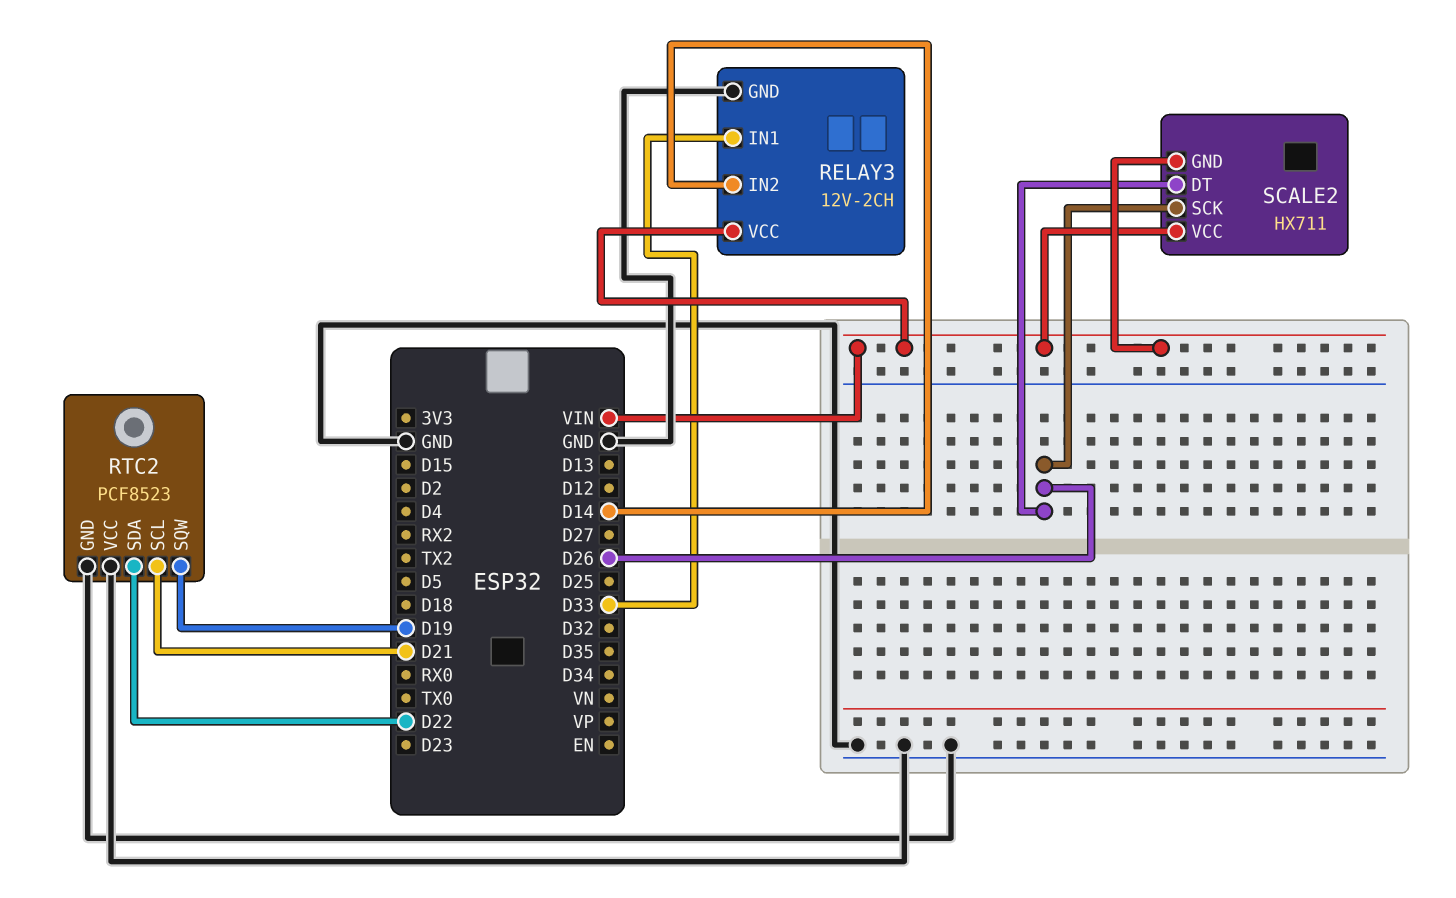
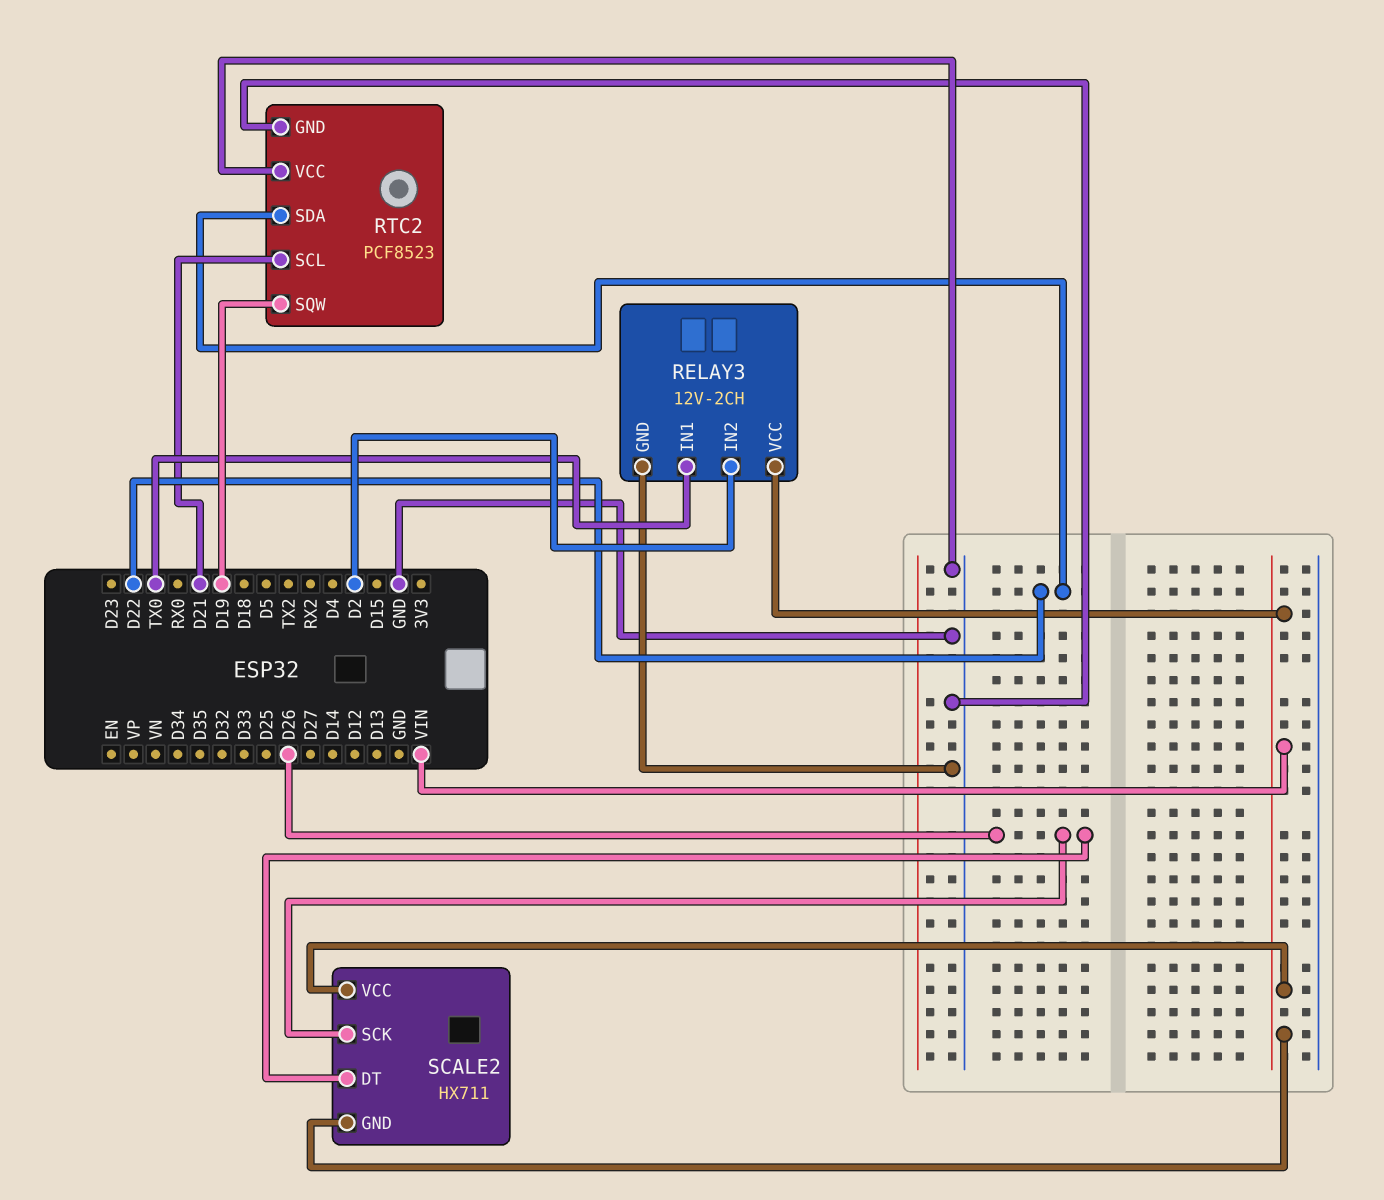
RELAY3 pin IN1: D33 -> TX0
RELAY3 pin IN2: D14 -> D2

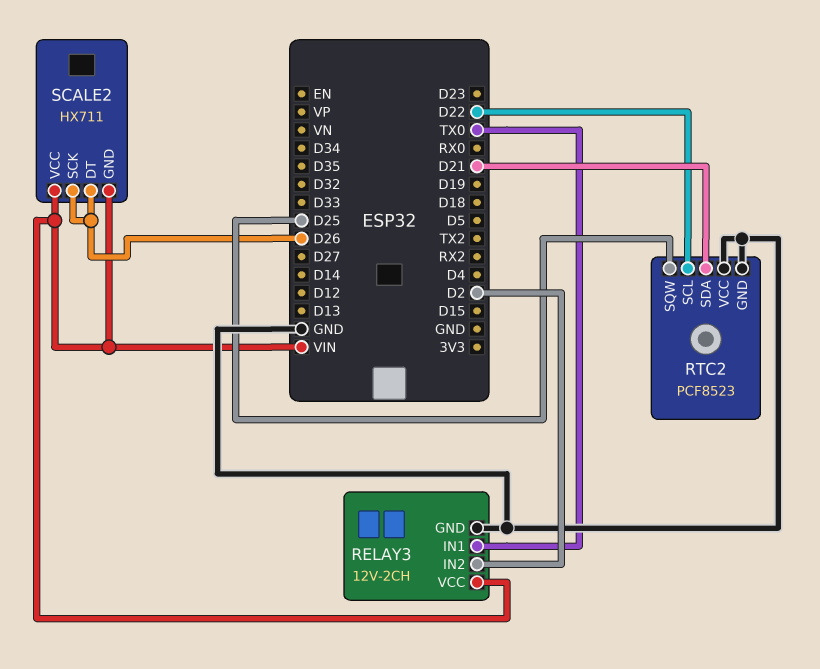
RTC2 pin SCL: D21 -> D22
RTC2 pin SDA: D22 -> D21
RTC2 pin SQW: D19 -> D25

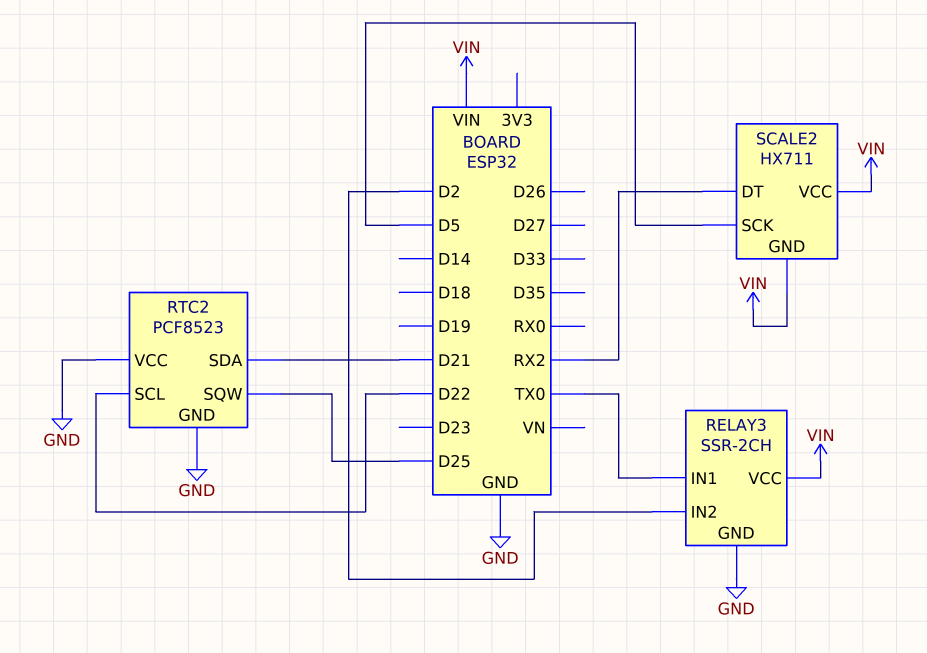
RELAY3: 12V-2CH -> SSR-2CH
SCALE2 pin DT: D26 -> RX2
SCALE2 pin SCK: D26 -> D5

